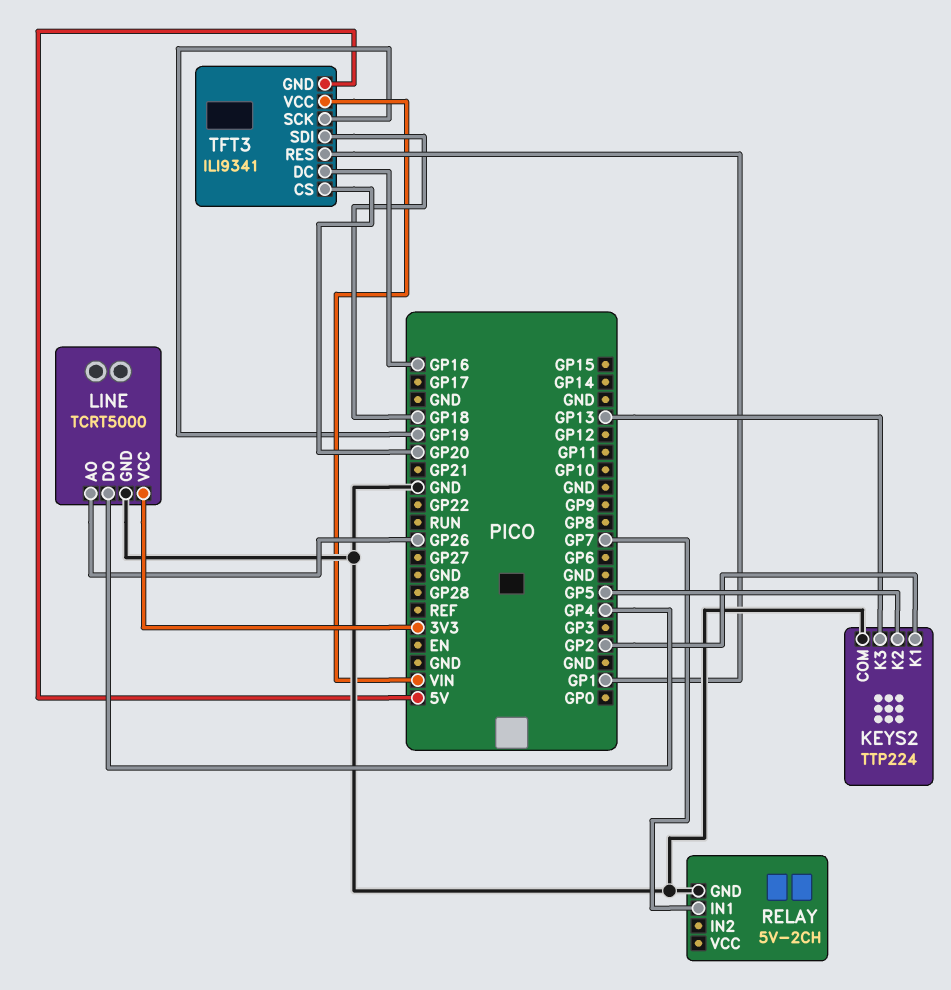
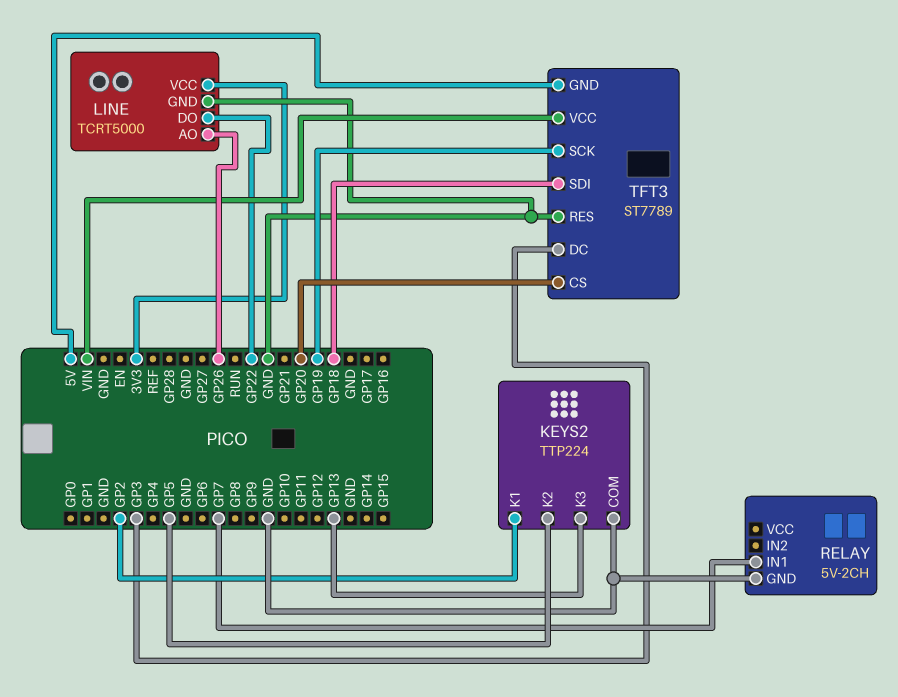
LINE pin DO: GP4 -> GP22
TFT3: ILI9341 -> ST7789
TFT3 pin DC: GP16 -> GP3
TFT3 pin RES: GP1 -> GND

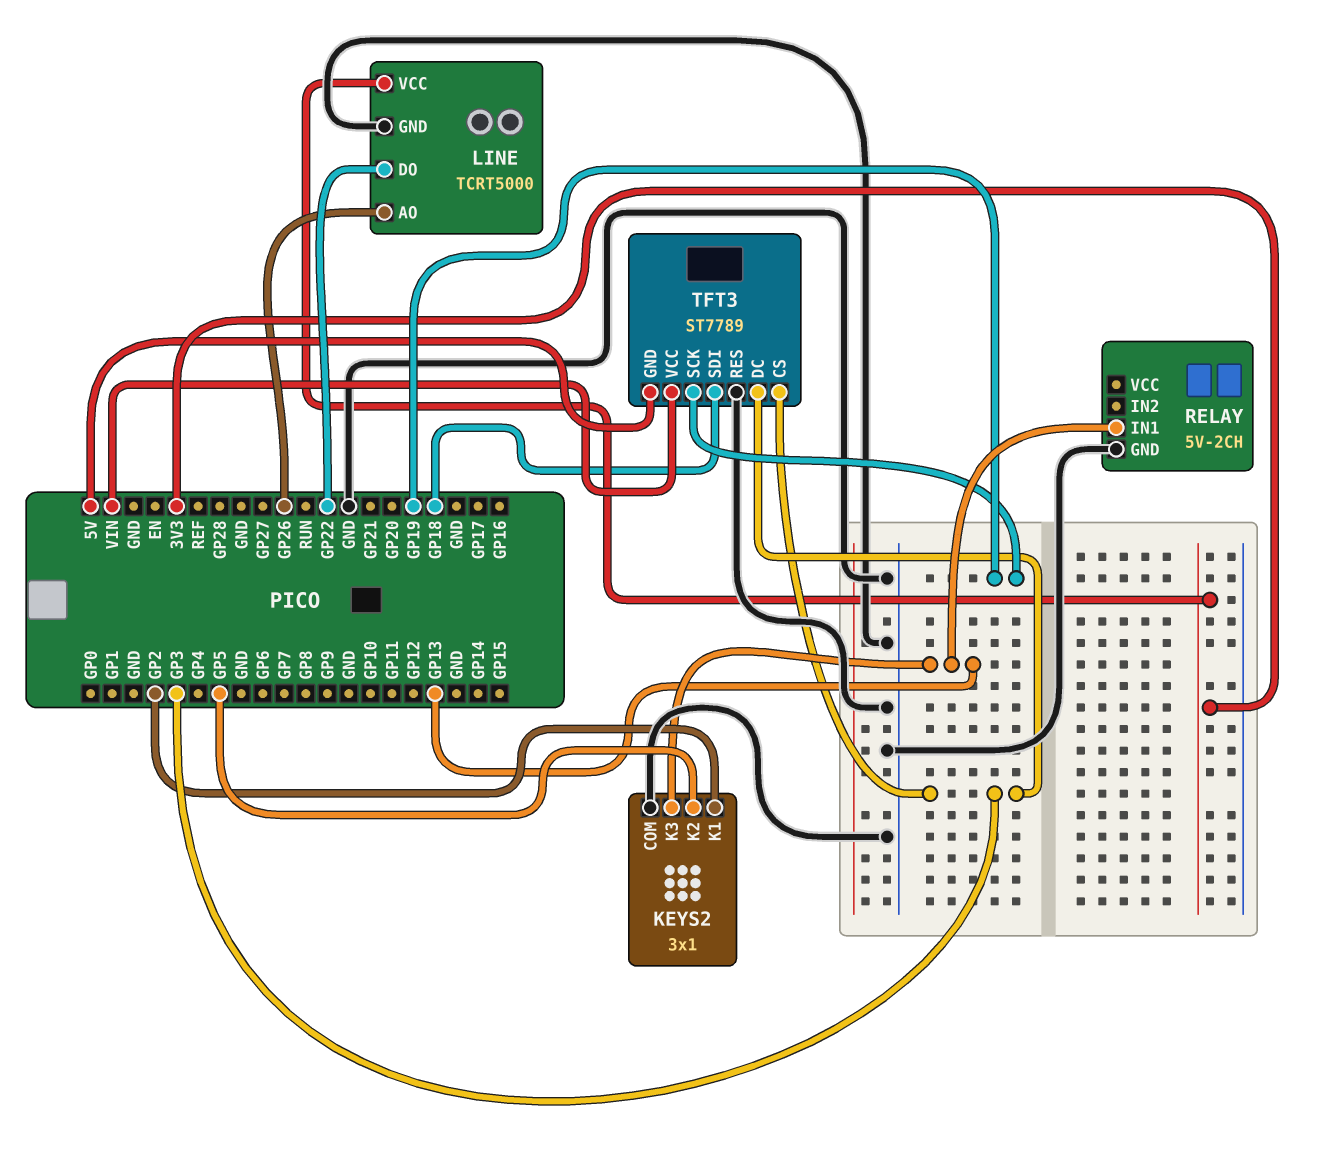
KEYS2: TTP224 -> 3x1
RELAY pin IN1: GP7 -> GP13
TFT3 pin CS: GP20 -> GP3

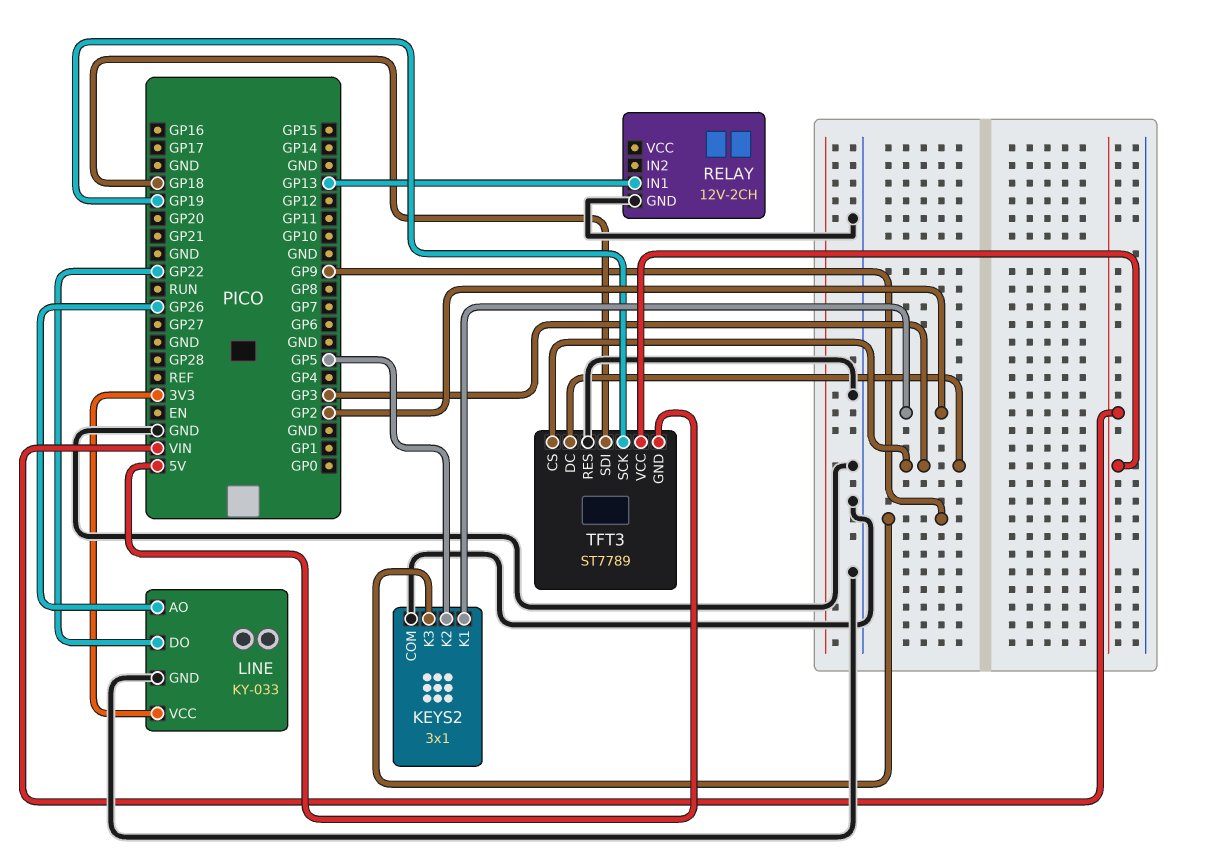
KEYS2 pin K3: GP13 -> GP9
LINE: TCRT5000 -> KY-033
RELAY: 5V-2CH -> 12V-2CH

